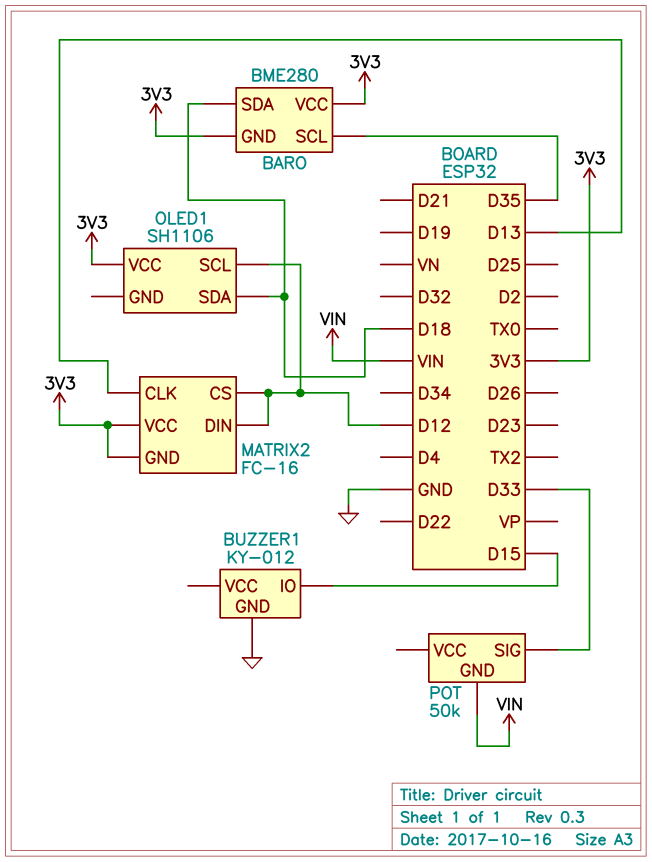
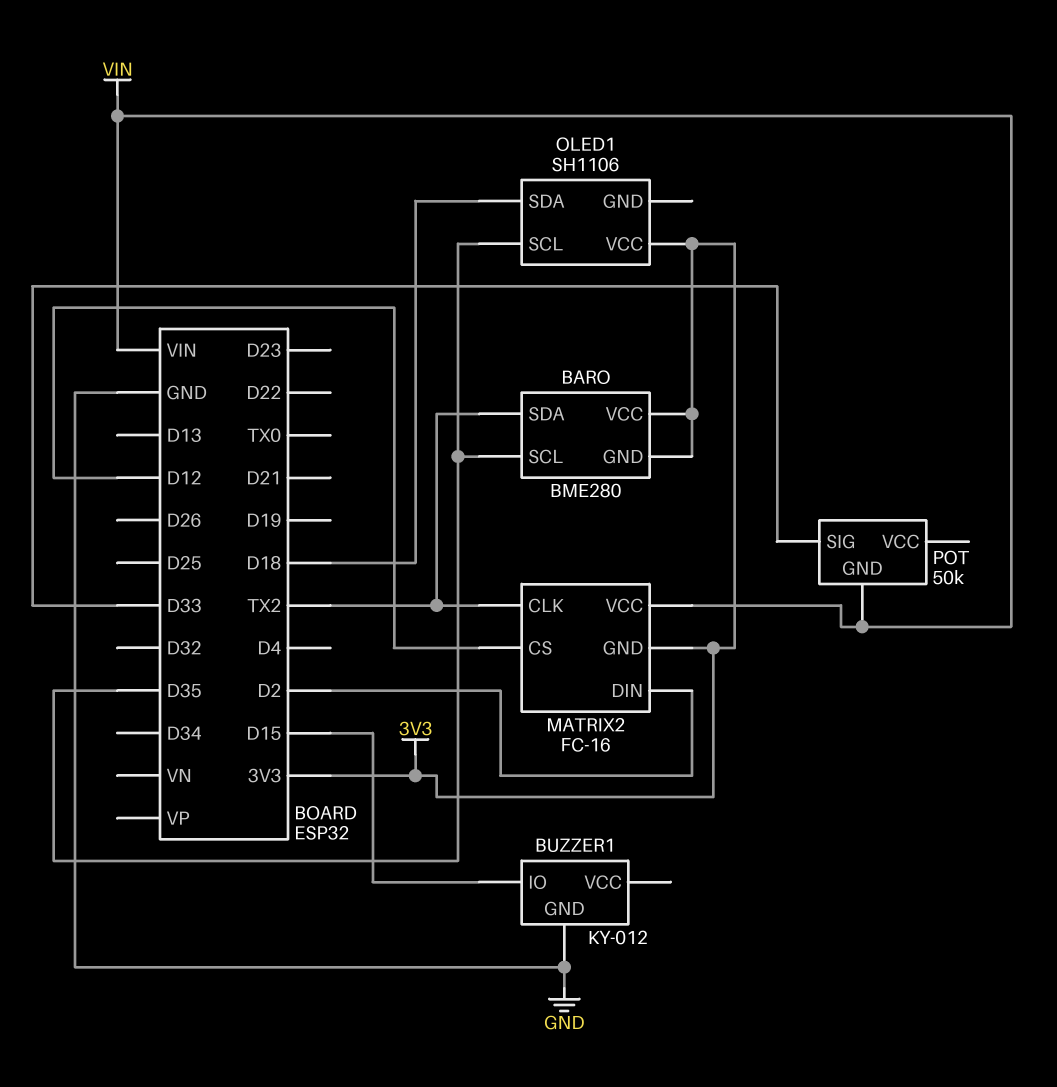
BARO pin SDA: D18 -> TX2
MATRIX2 pin CLK: D13 -> TX2
MATRIX2 pin DIN: D12 -> D2
MATRIX2 pin VCC: 3V3 -> VIN
OLED1 pin SCL: D12 -> D35

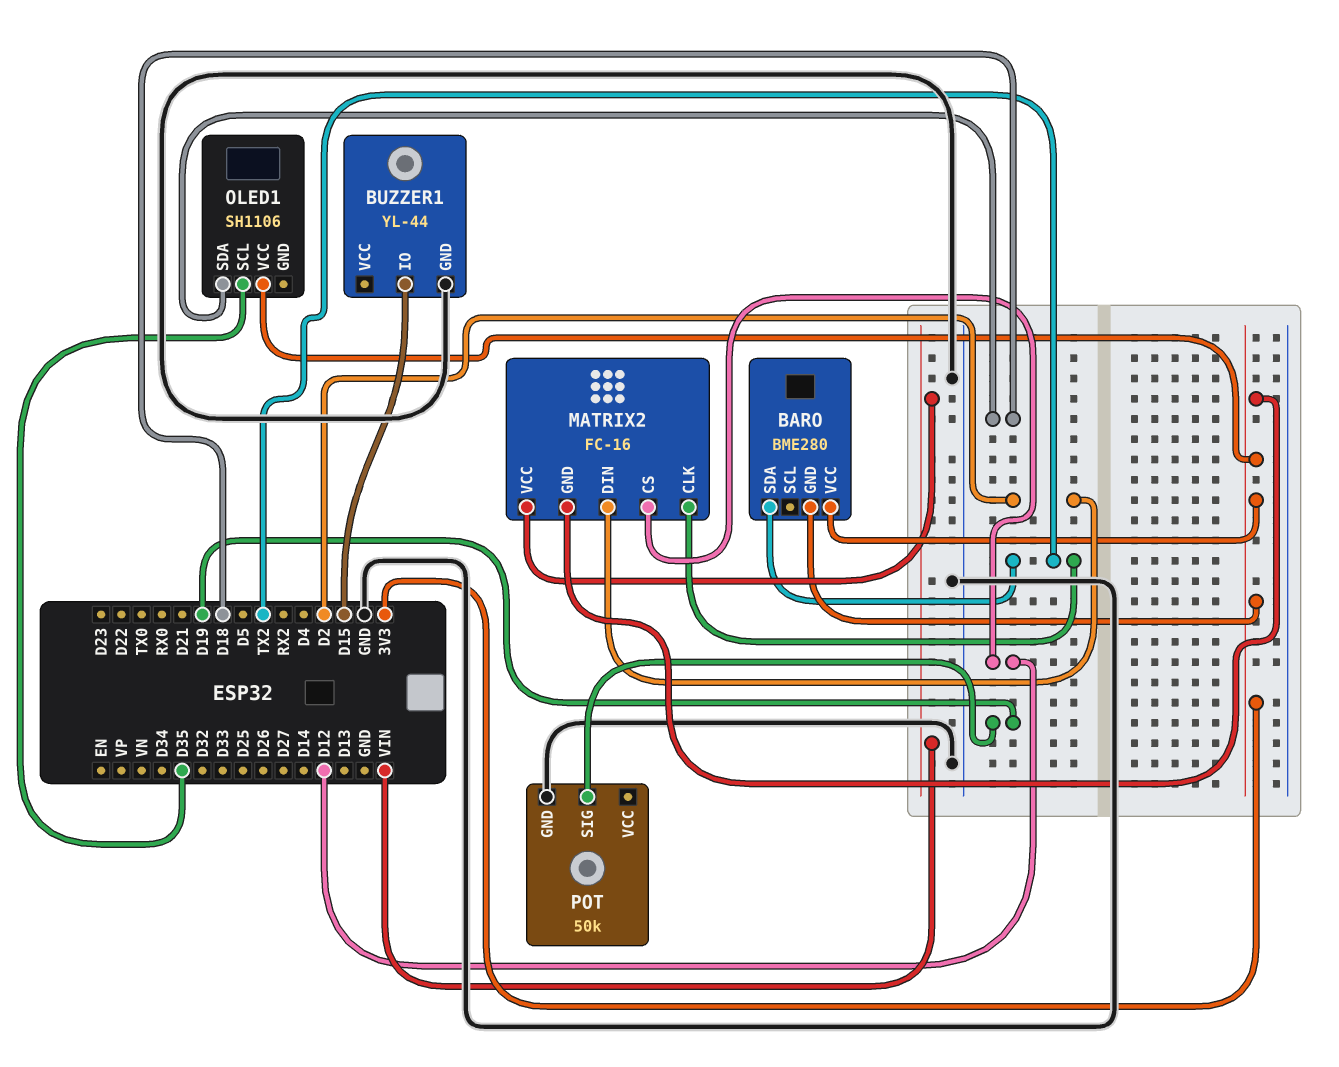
BARO pin SCL: D35 -> none
BUZZER1: KY-012 -> YL-44
POT pin GND: VIN -> GND
POT pin SIG: D33 -> D19

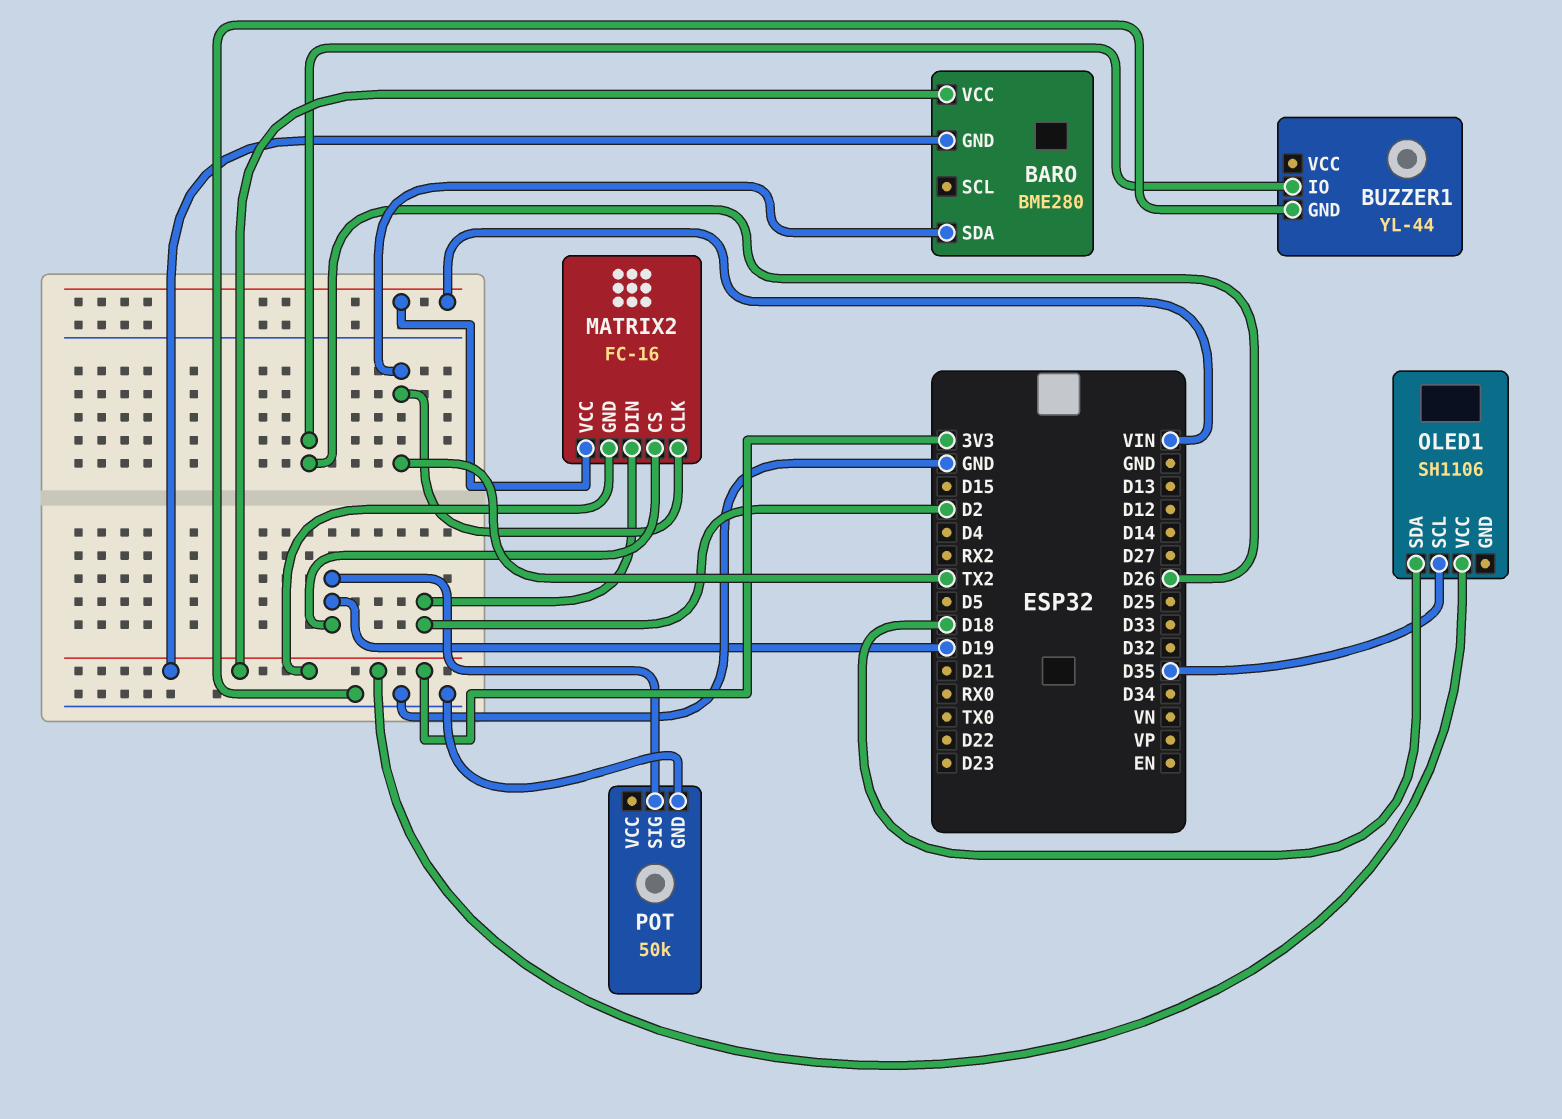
BUZZER1 pin IO: D15 -> D26
MATRIX2 pin CS: D12 -> D19

